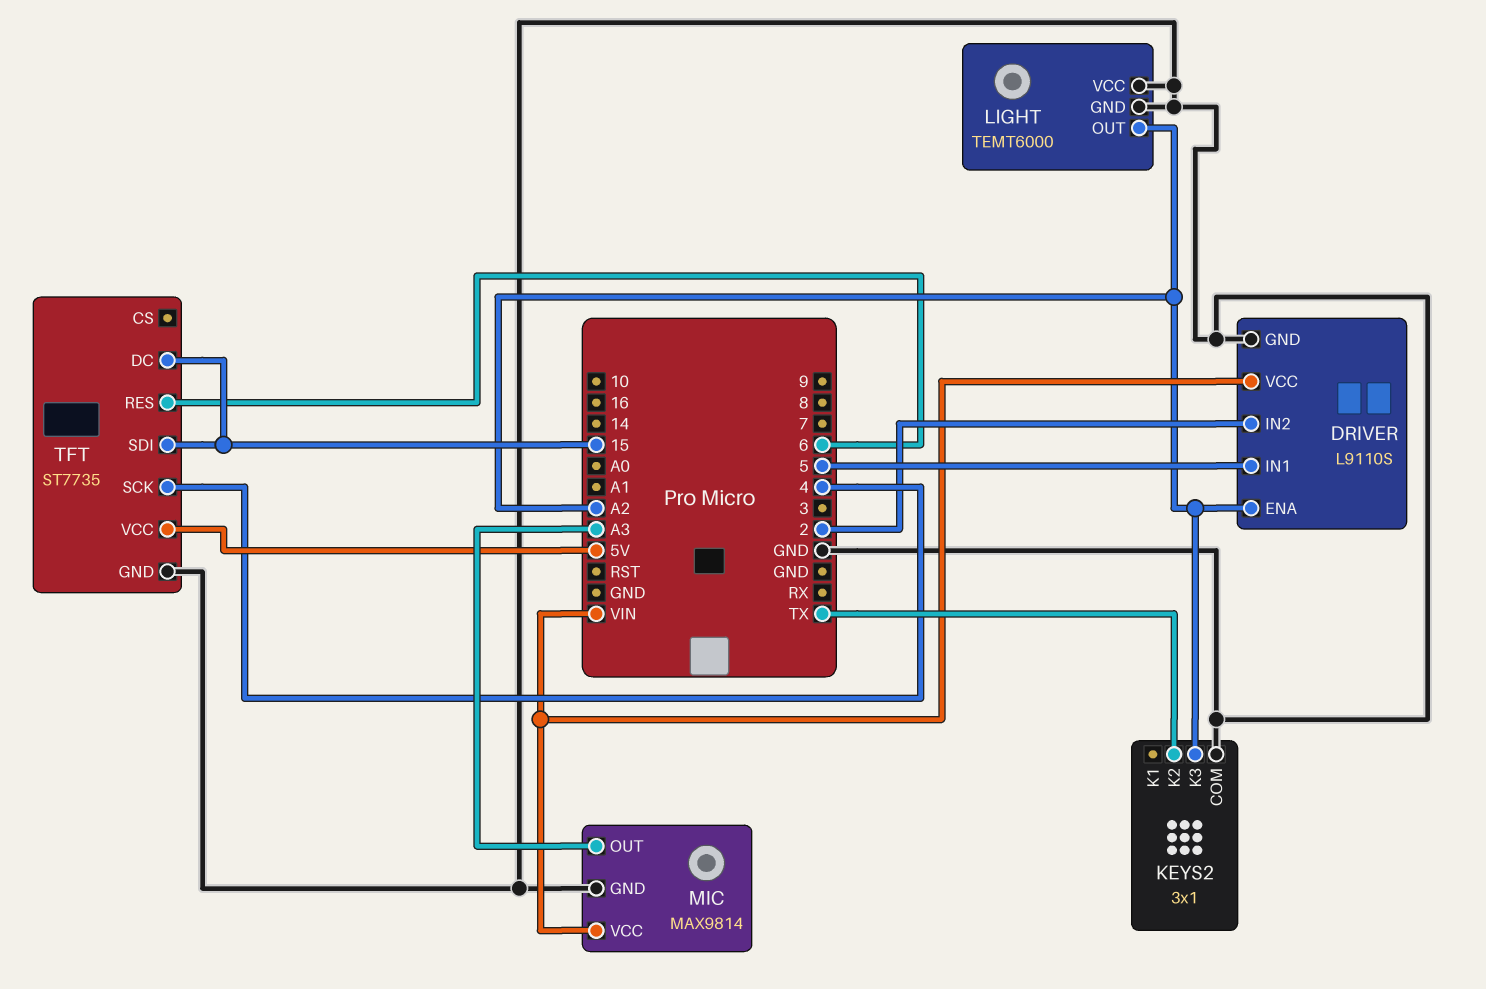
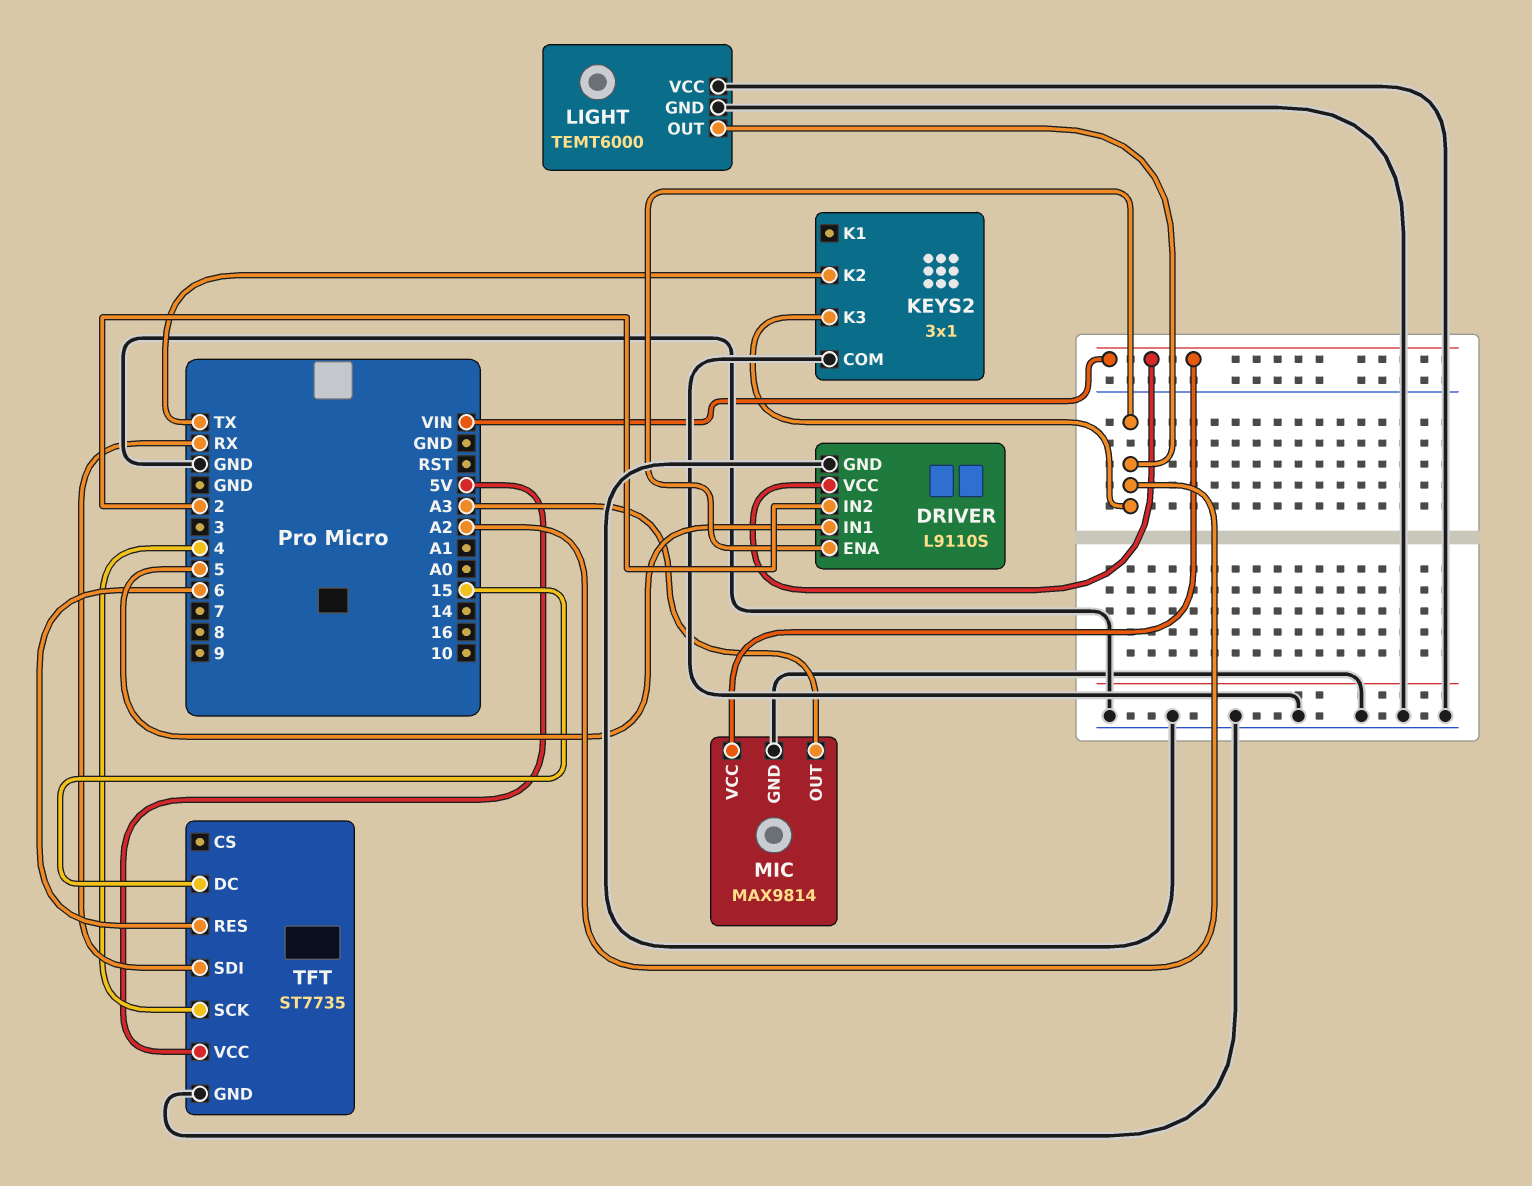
TFT pin SDI: 15 -> RX

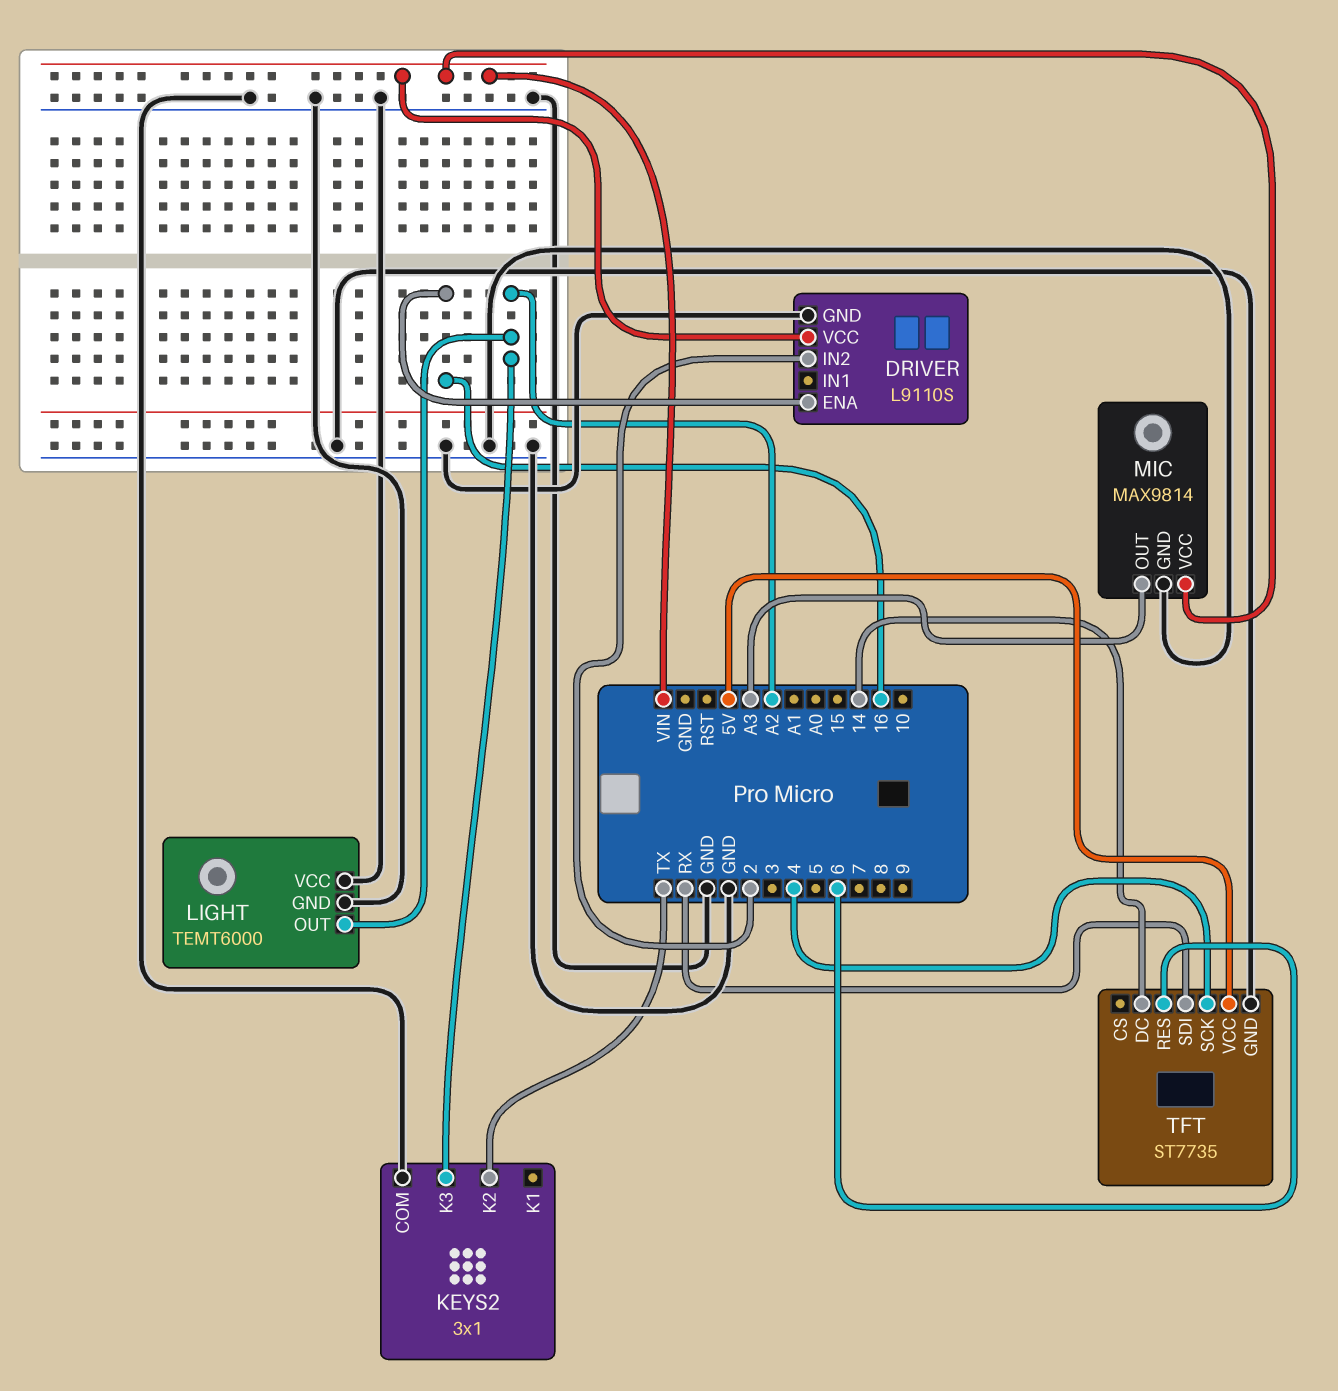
DRIVER pin ENA: A2 -> 16
DRIVER pin IN1: 5 -> none
TFT pin DC: 15 -> 14

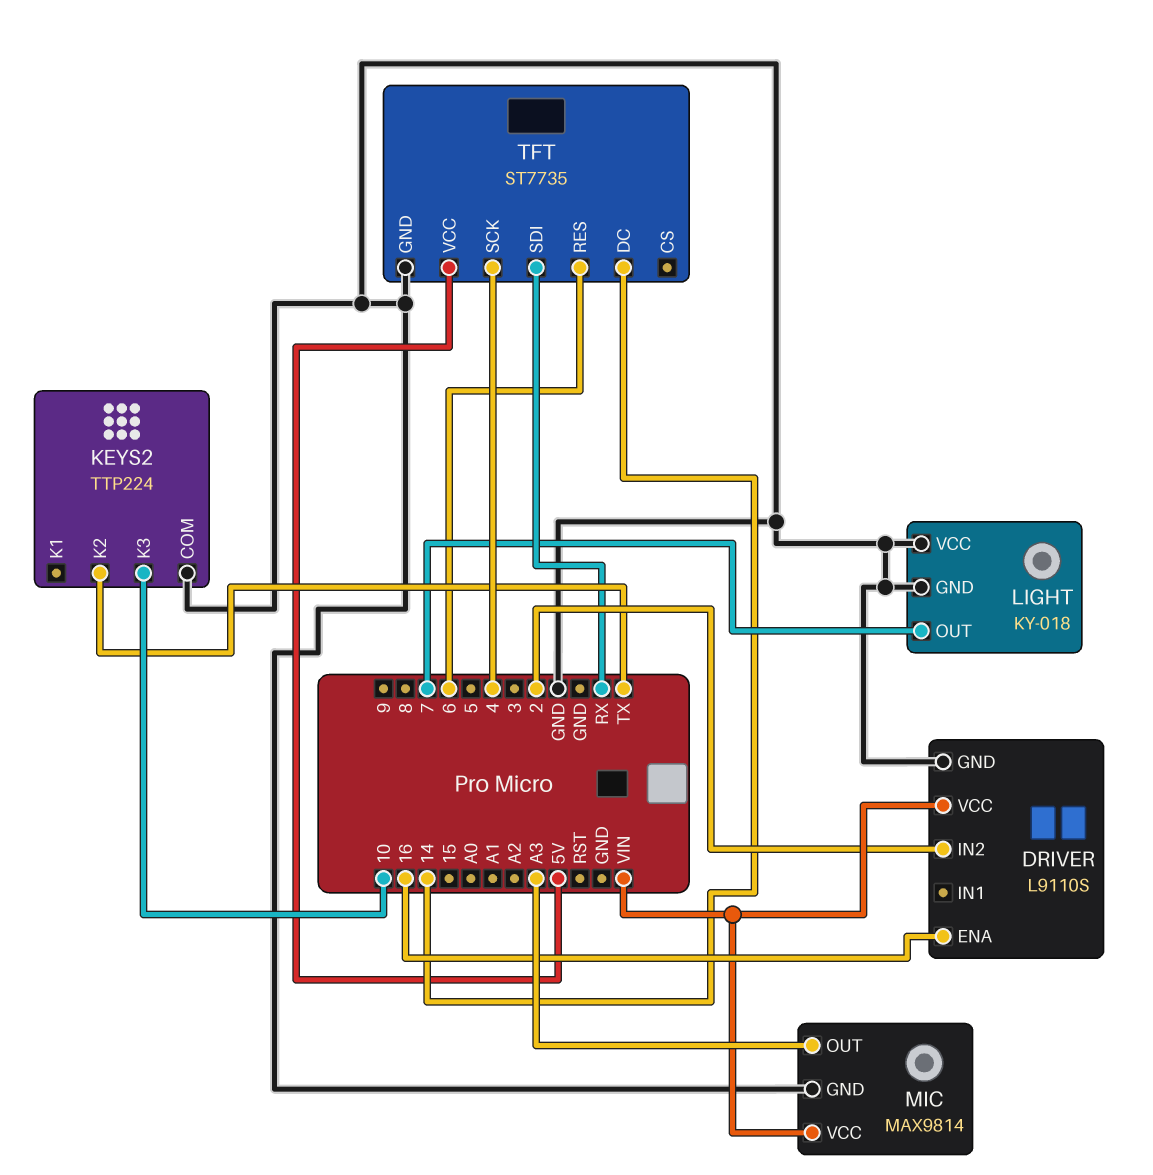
KEYS2: 3x1 -> TTP224
KEYS2 pin K3: A2 -> 10
LIGHT: TEMT6000 -> KY-018
LIGHT pin OUT: A2 -> 7

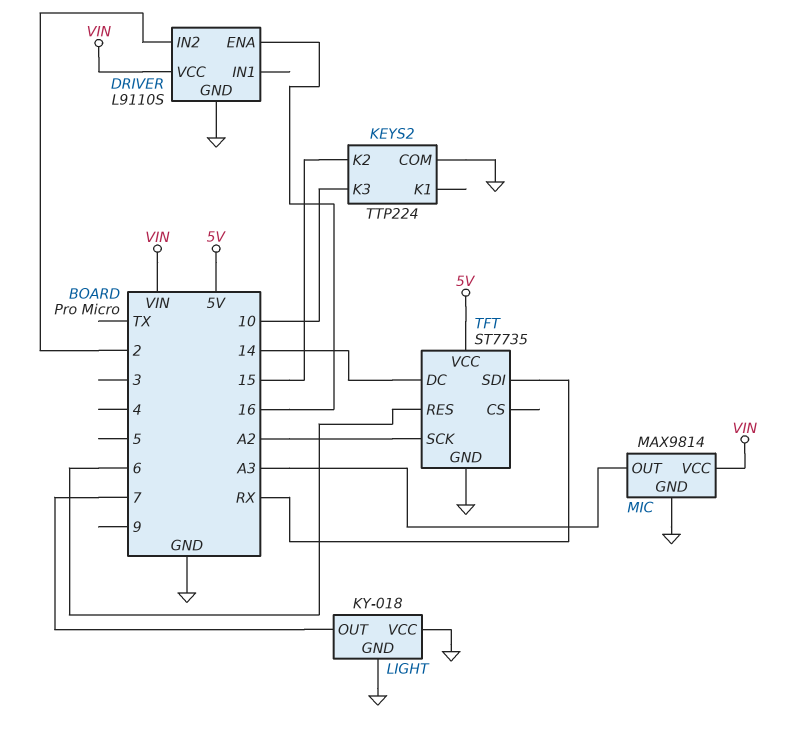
KEYS2 pin K2: TX -> 15
TFT pin SCK: 4 -> A2

